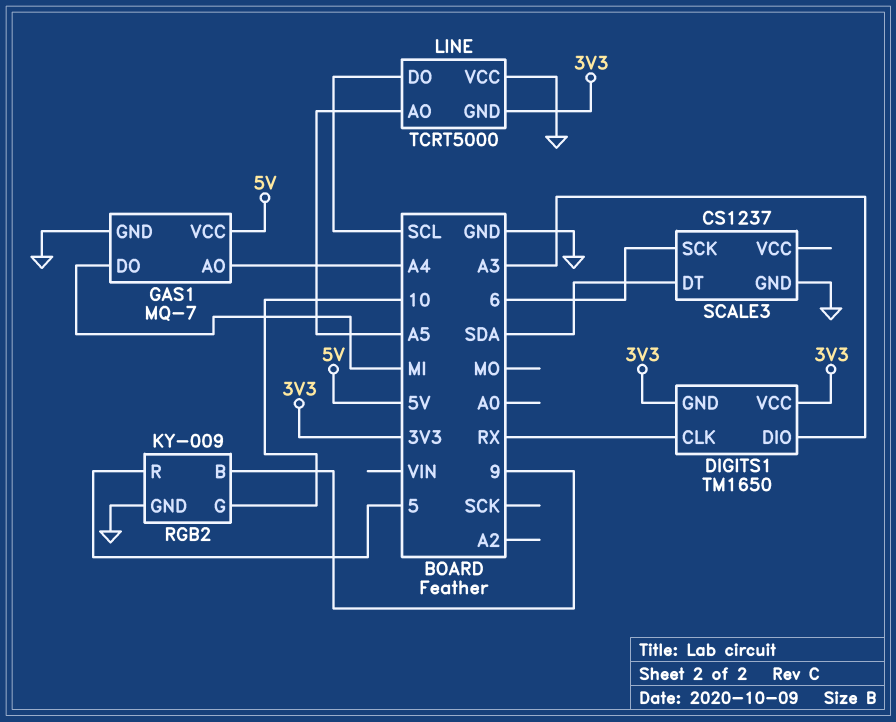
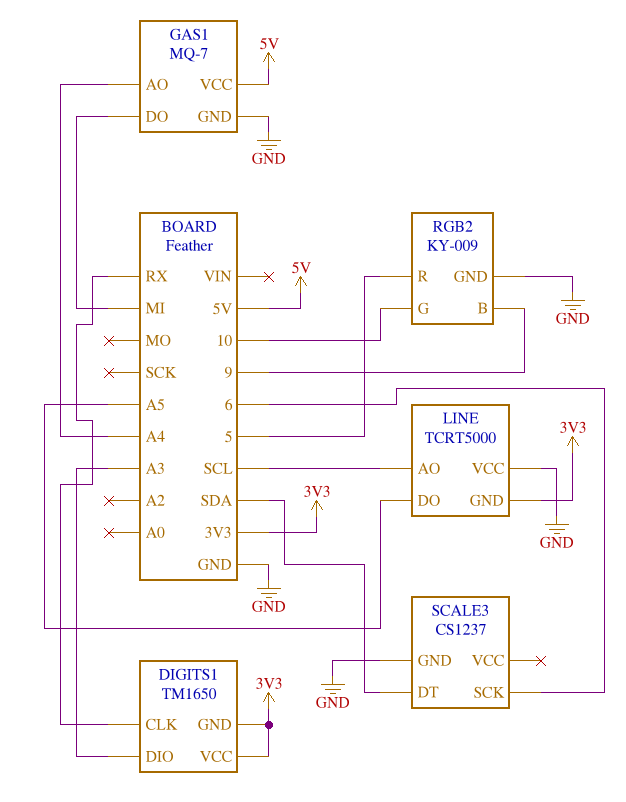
LINE pin AO: A5 -> SCL
LINE pin DO: SCL -> A5

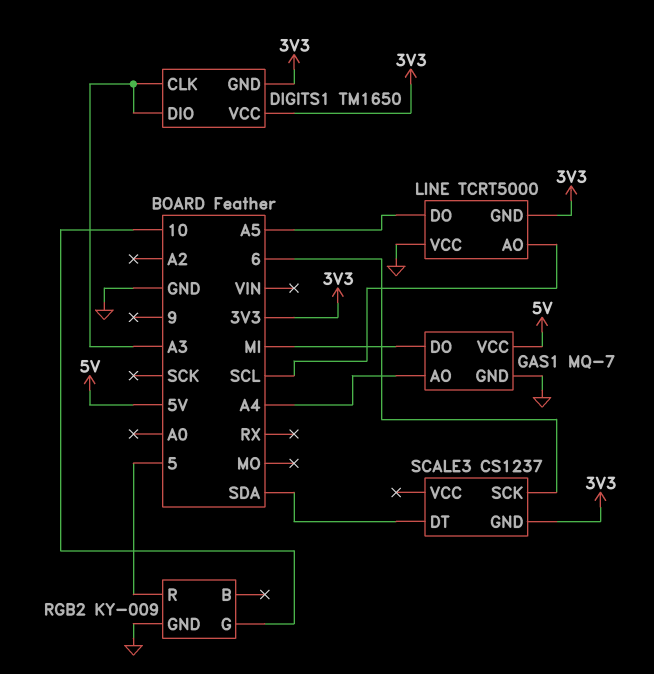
DIGITS1 pin CLK: RX -> A3
RGB2 pin B: 9 -> none
SCALE3 pin GND: GND -> 3V3

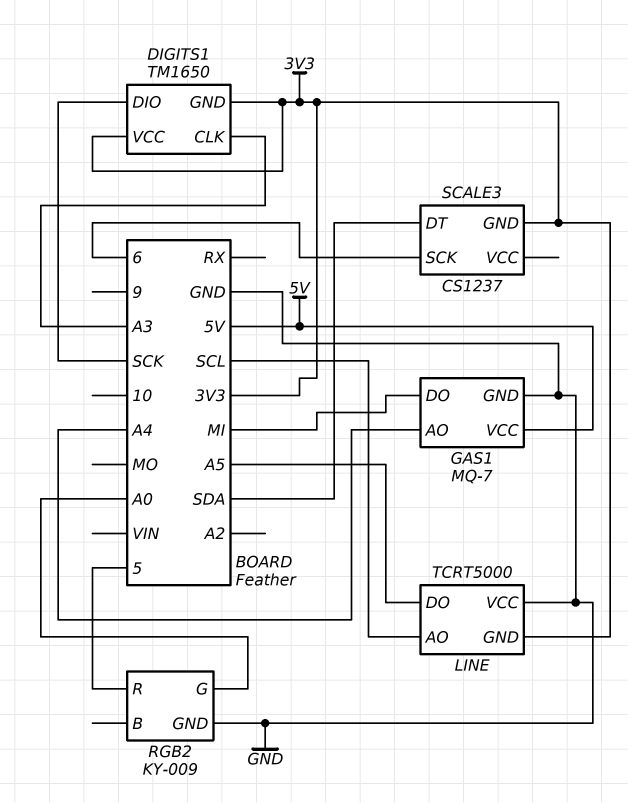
DIGITS1 pin DIO: A3 -> SCK
RGB2 pin G: 10 -> A0

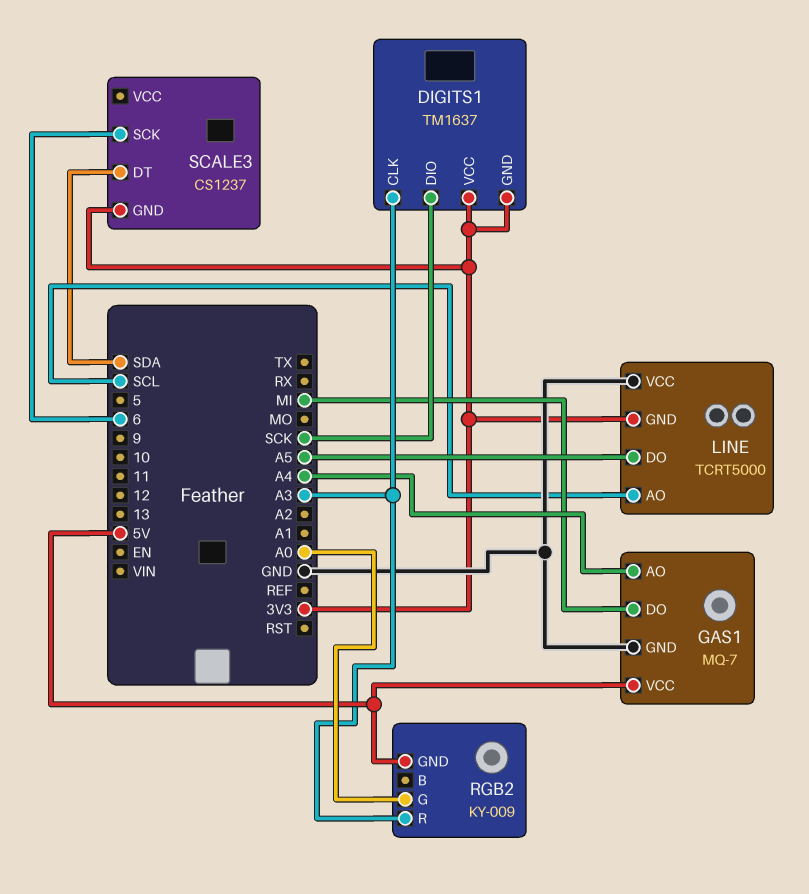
DIGITS1: TM1650 -> TM1637
RGB2 pin GND: GND -> 5V
RGB2 pin R: 5 -> A3

